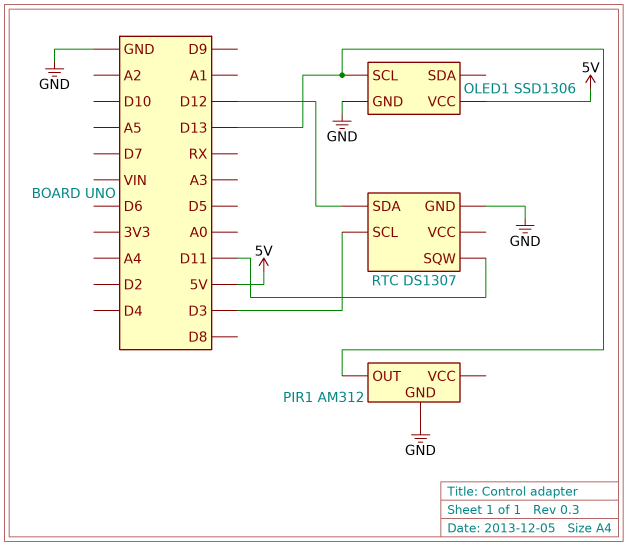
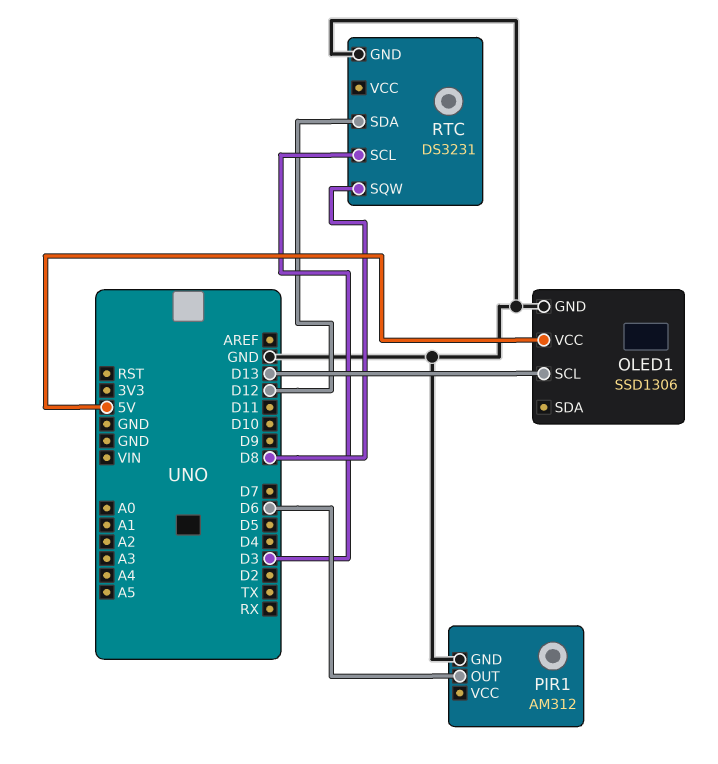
PIR1 pin OUT: D13 -> D6
RTC: DS1307 -> DS3231
RTC pin SQW: D11 -> D8

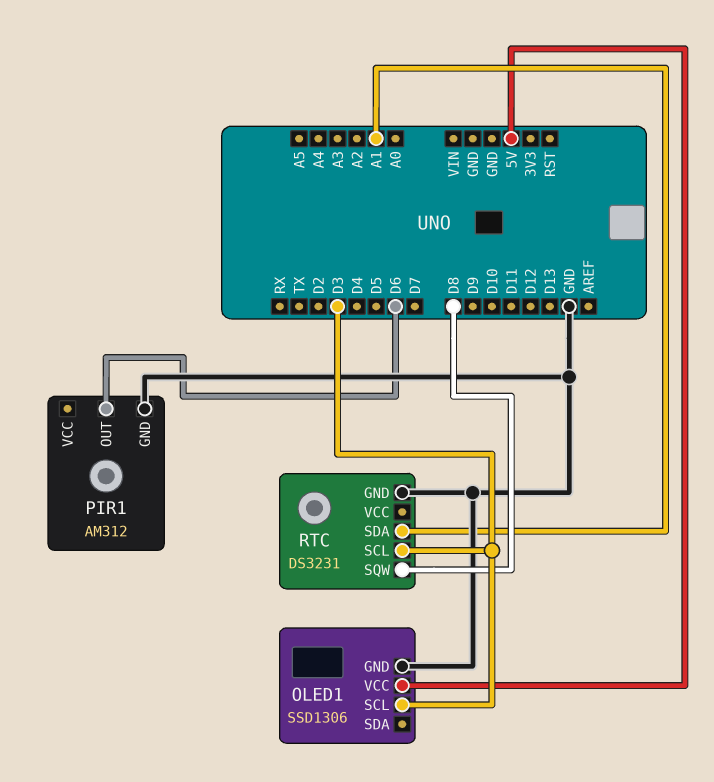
OLED1 pin SCL: D13 -> D3
RTC pin SDA: D12 -> A1

